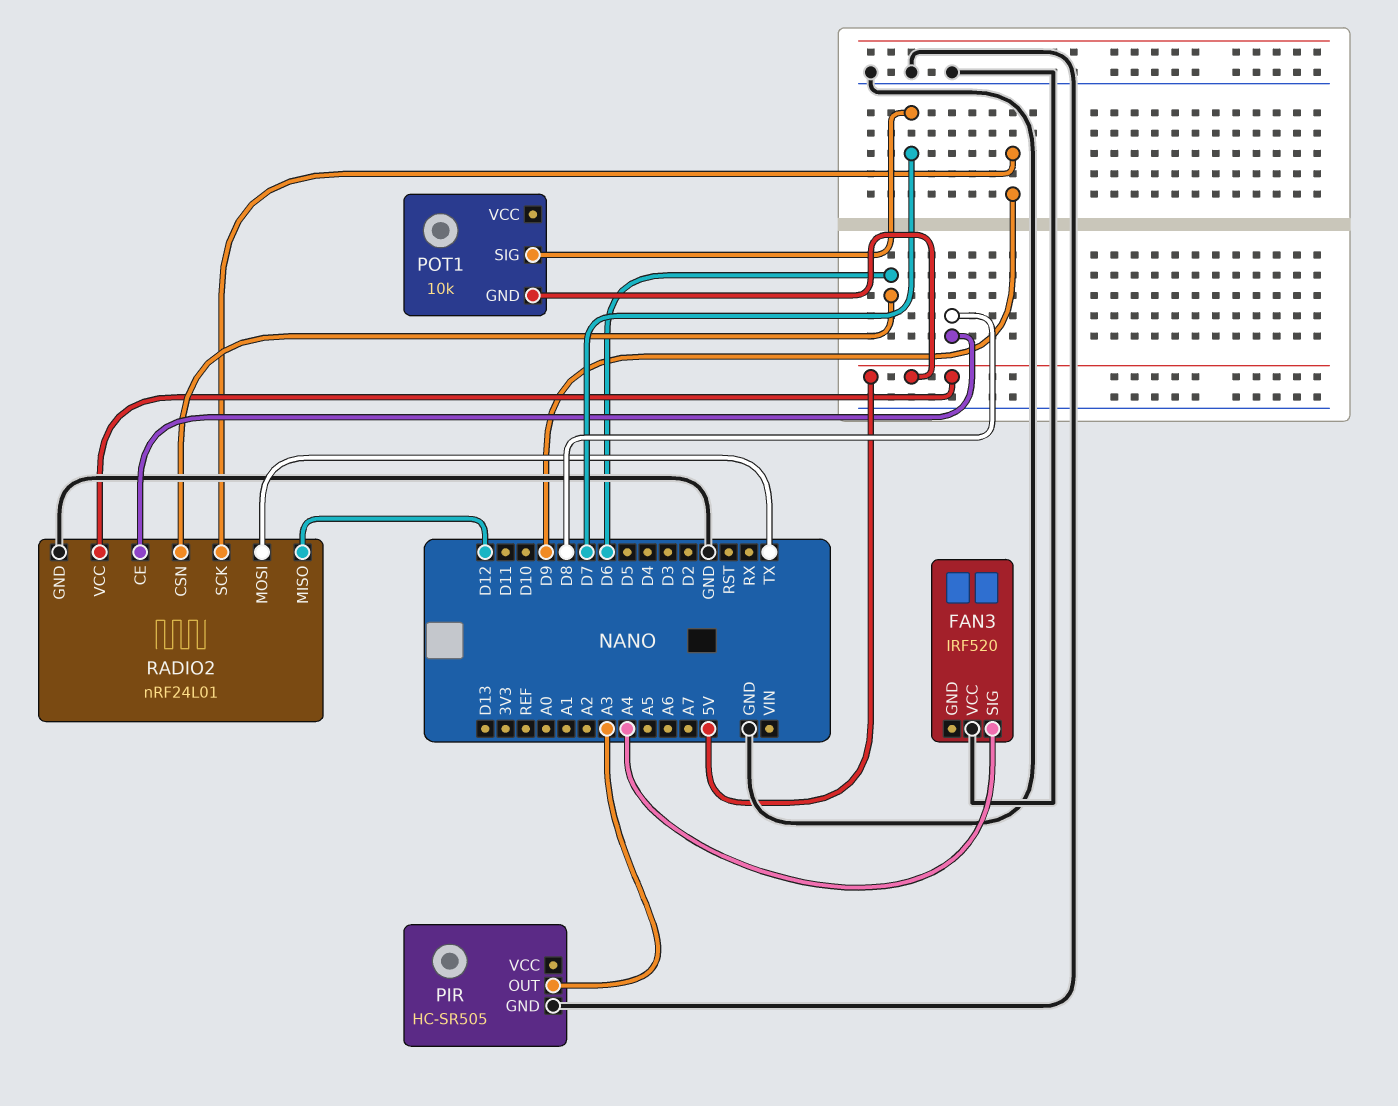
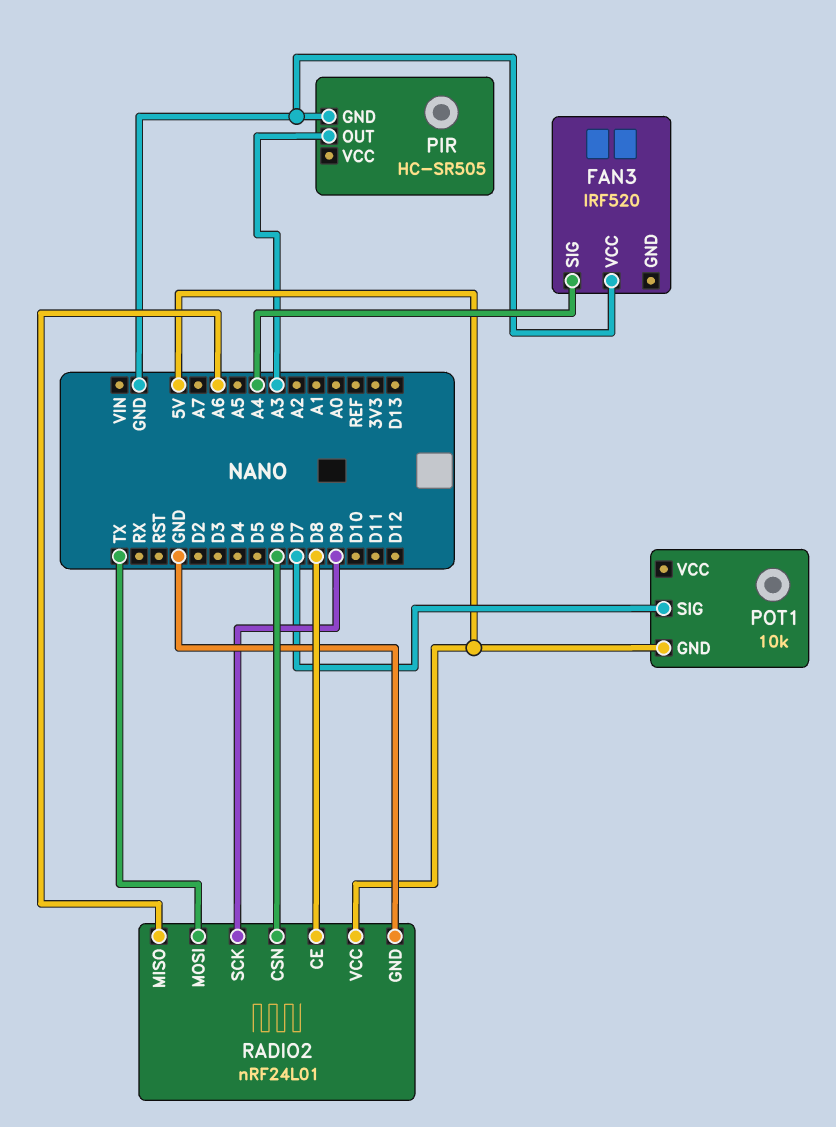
RADIO2 pin MISO: D12 -> A6

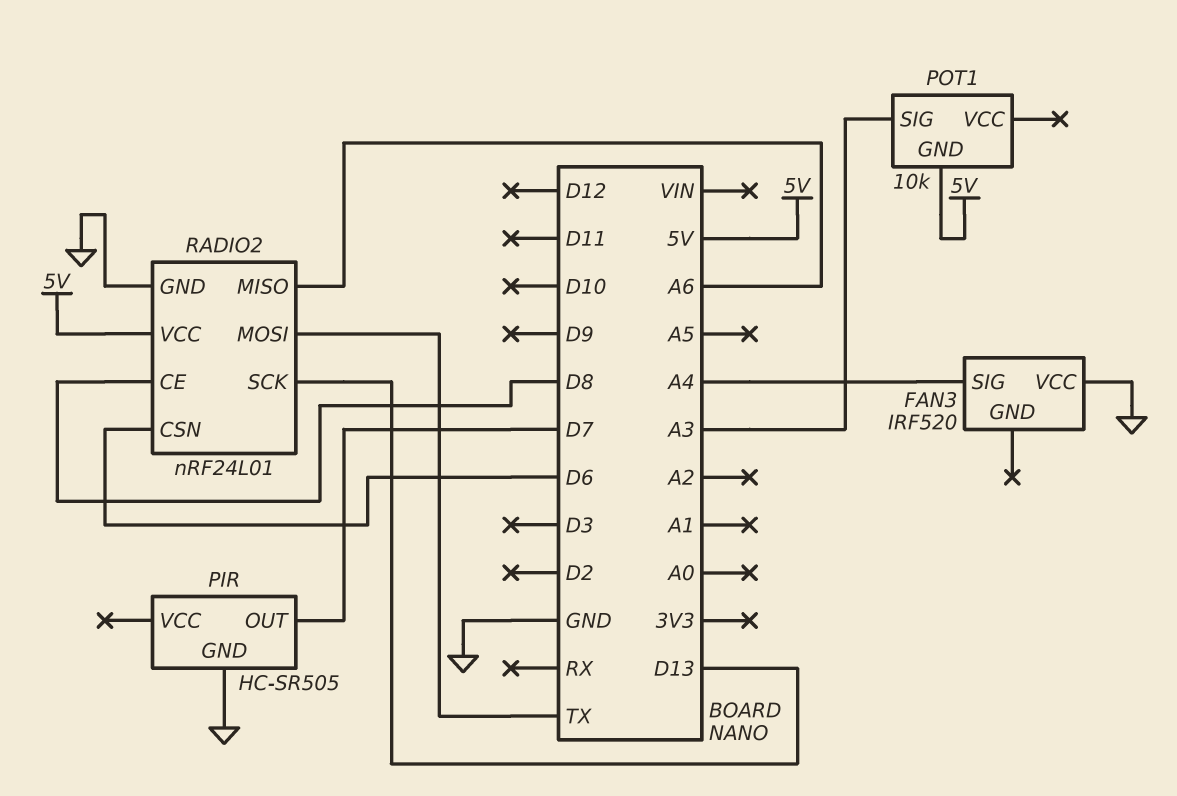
PIR pin OUT: A3 -> D7
POT1 pin SIG: D7 -> A3
RADIO2 pin SCK: D9 -> D13

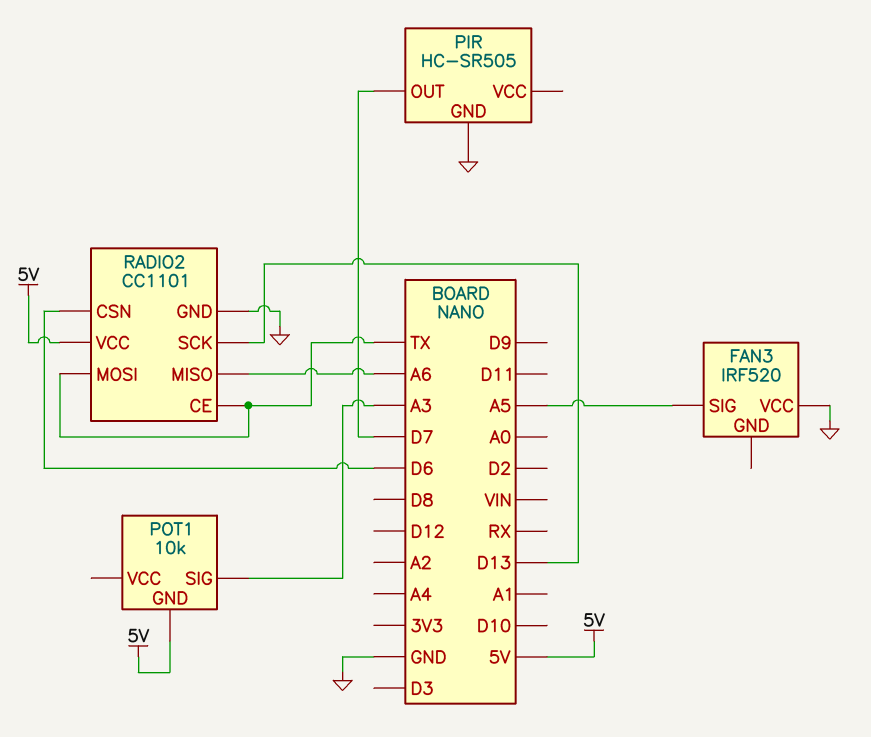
FAN3 pin SIG: A4 -> A5
RADIO2: nRF24L01 -> CC1101
RADIO2 pin CE: D8 -> TX

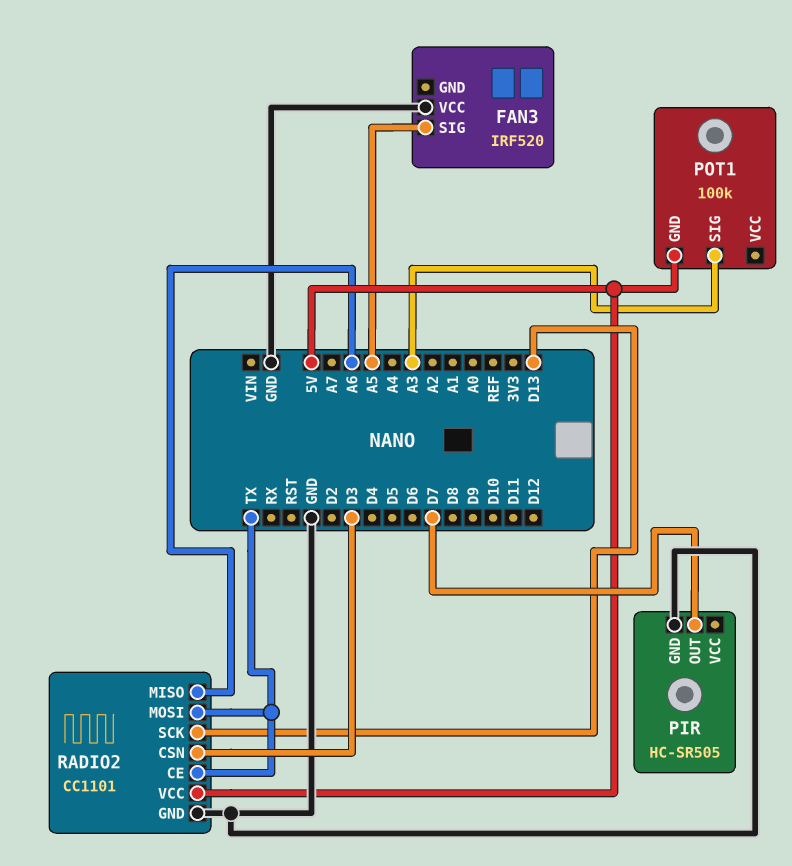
POT1: 10k -> 100k
RADIO2 pin CSN: D6 -> D3

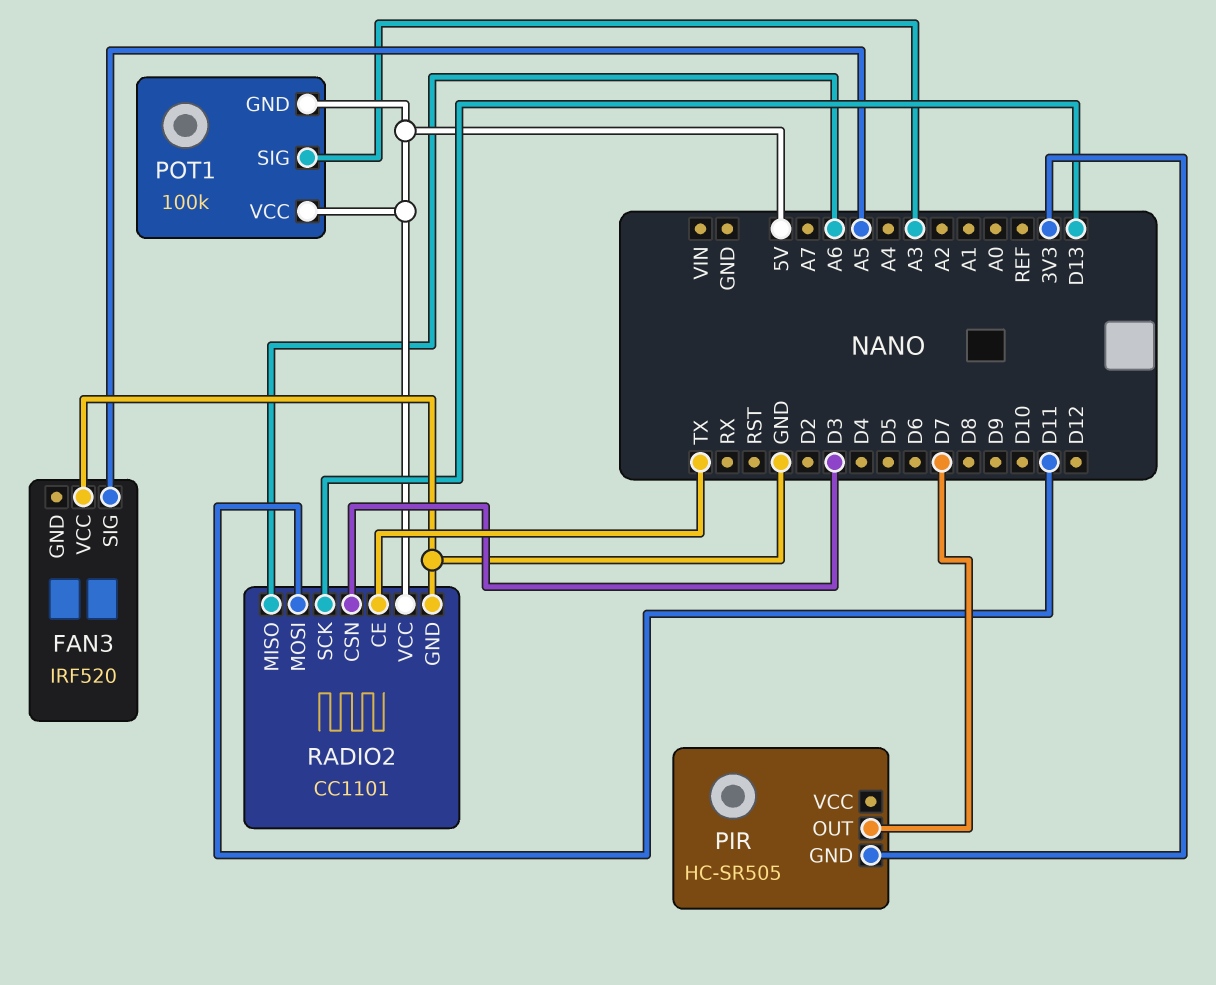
PIR pin GND: GND -> 3V3
POT1 pin VCC: none -> 5V
RADIO2 pin MOSI: TX -> D11

